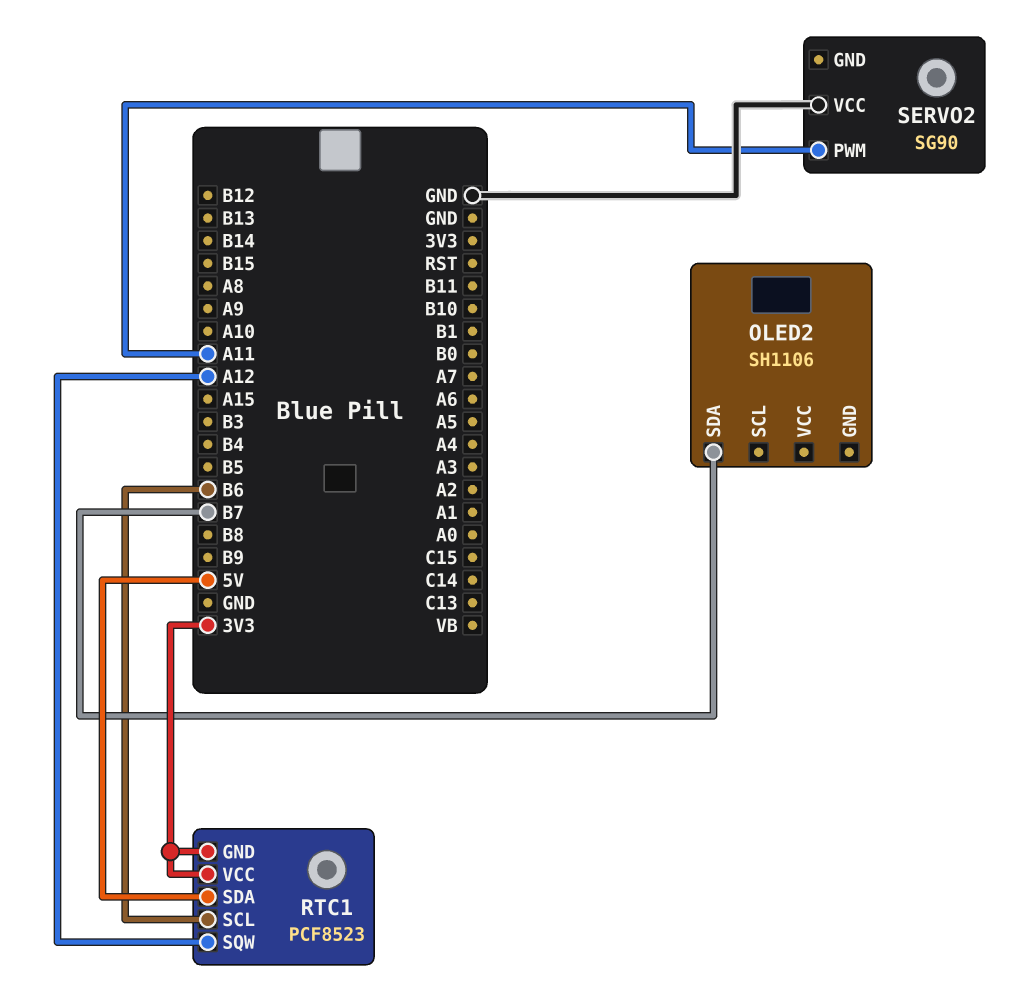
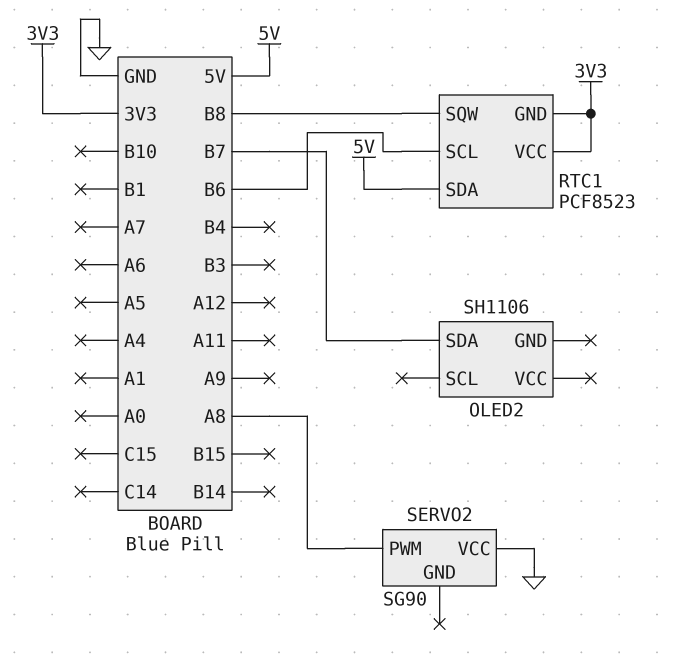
RTC1 pin SQW: A12 -> B8
SERVO2 pin PWM: A11 -> A8

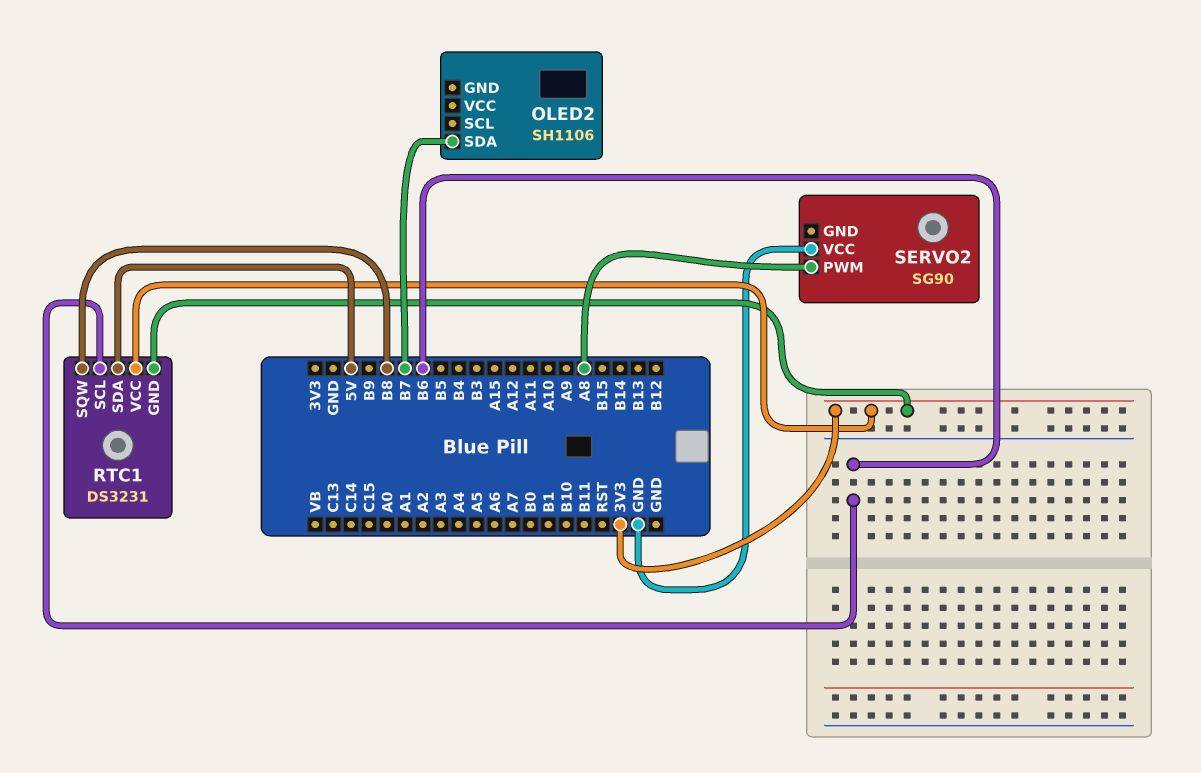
RTC1: PCF8523 -> DS3231

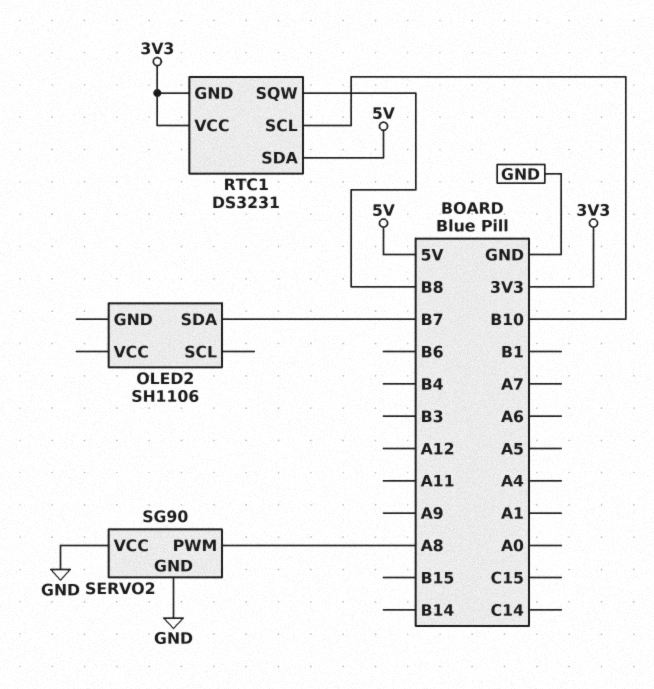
RTC1 pin SCL: B6 -> B10
SERVO2 pin GND: none -> GND

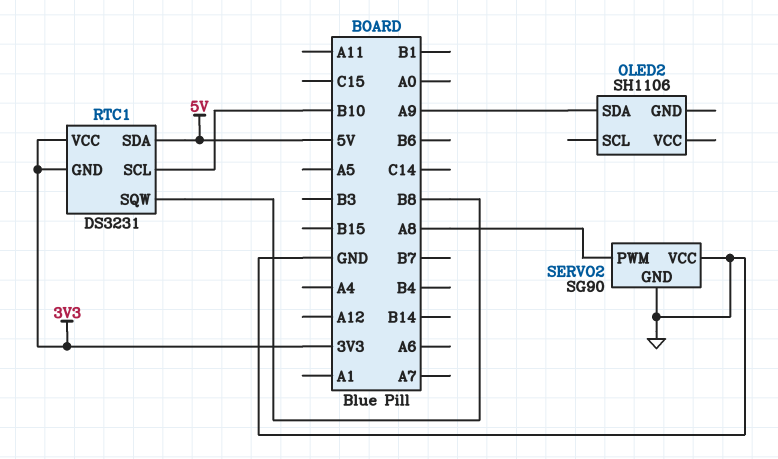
OLED2 pin SDA: B7 -> A9

